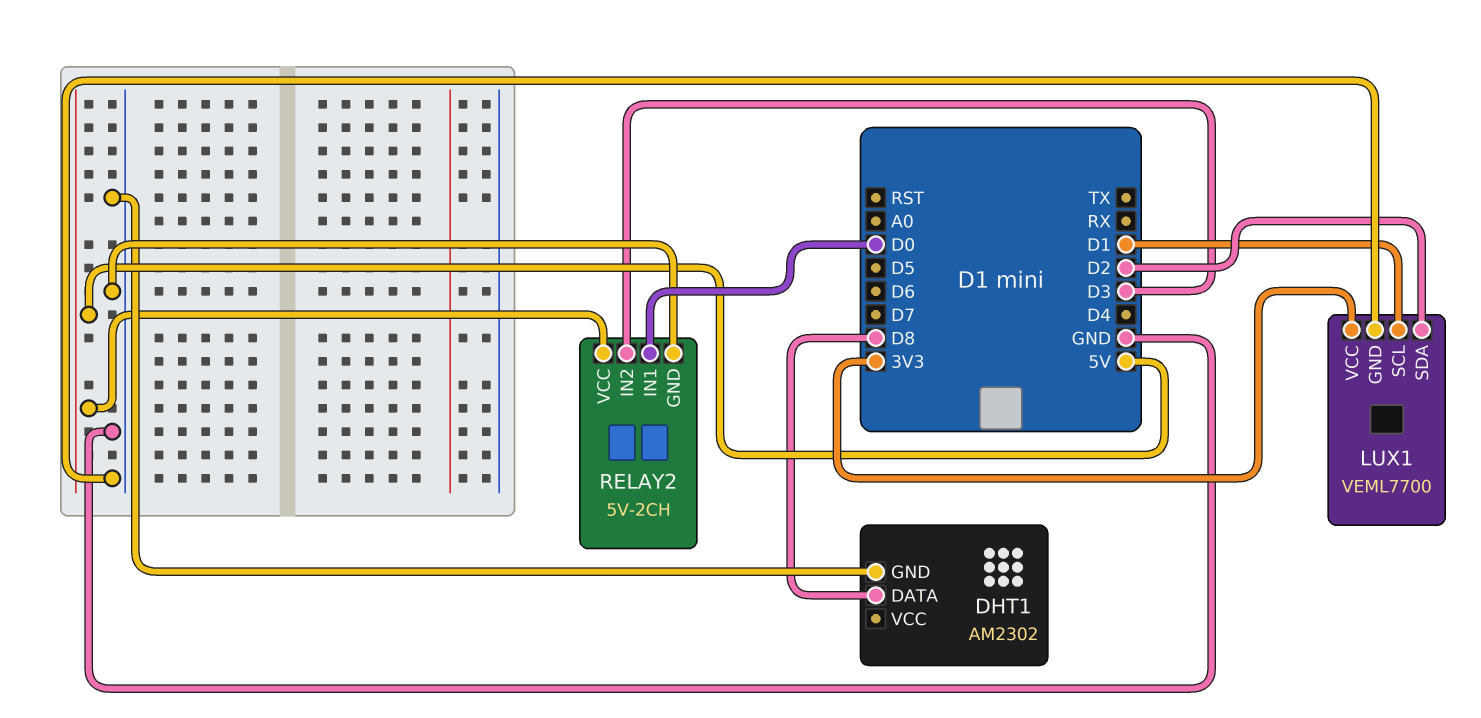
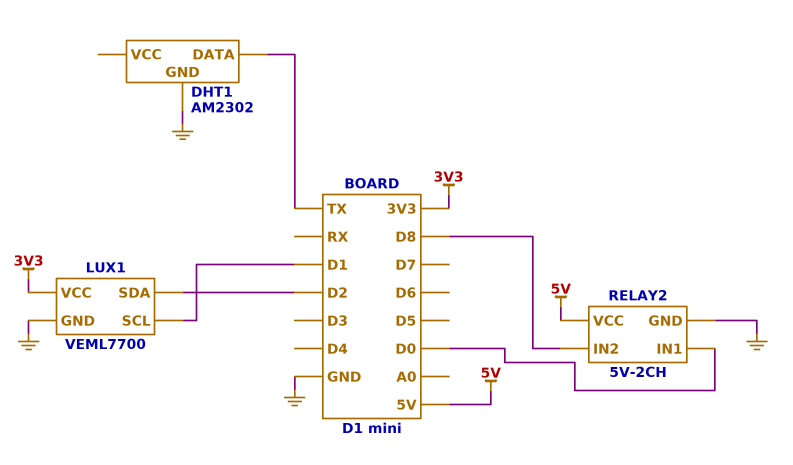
DHT1 pin DATA: D8 -> TX
RELAY2 pin IN2: D3 -> D8

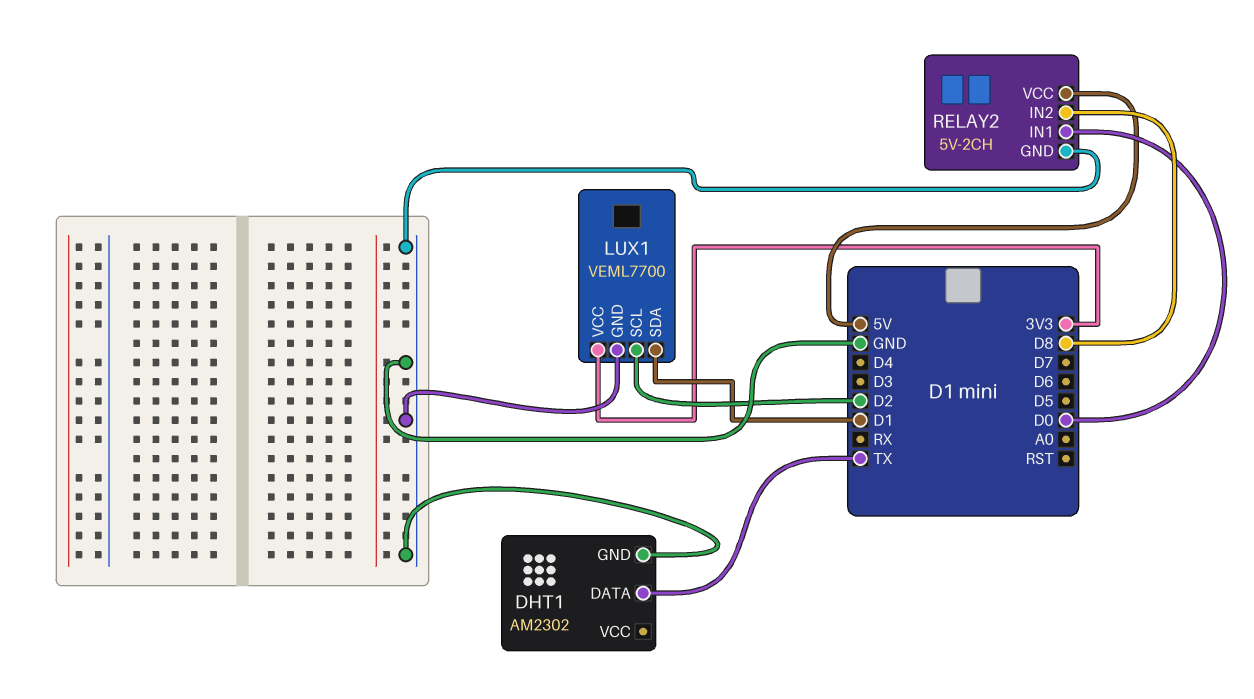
LUX1 pin SCL: D1 -> D2
LUX1 pin SDA: D2 -> D1

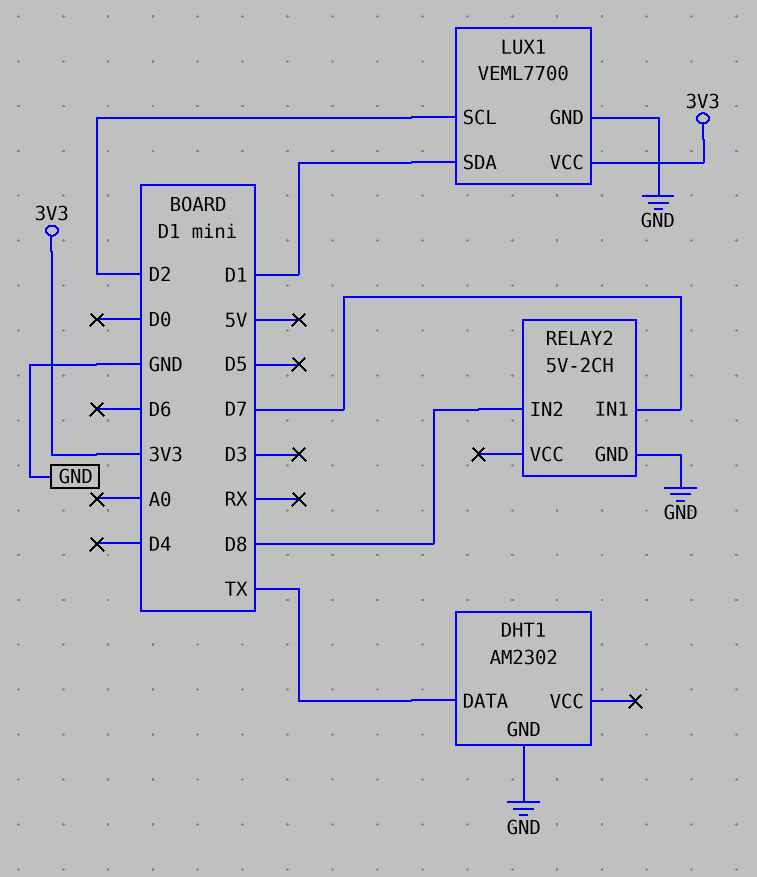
RELAY2 pin IN1: D0 -> D7
RELAY2 pin VCC: 5V -> none

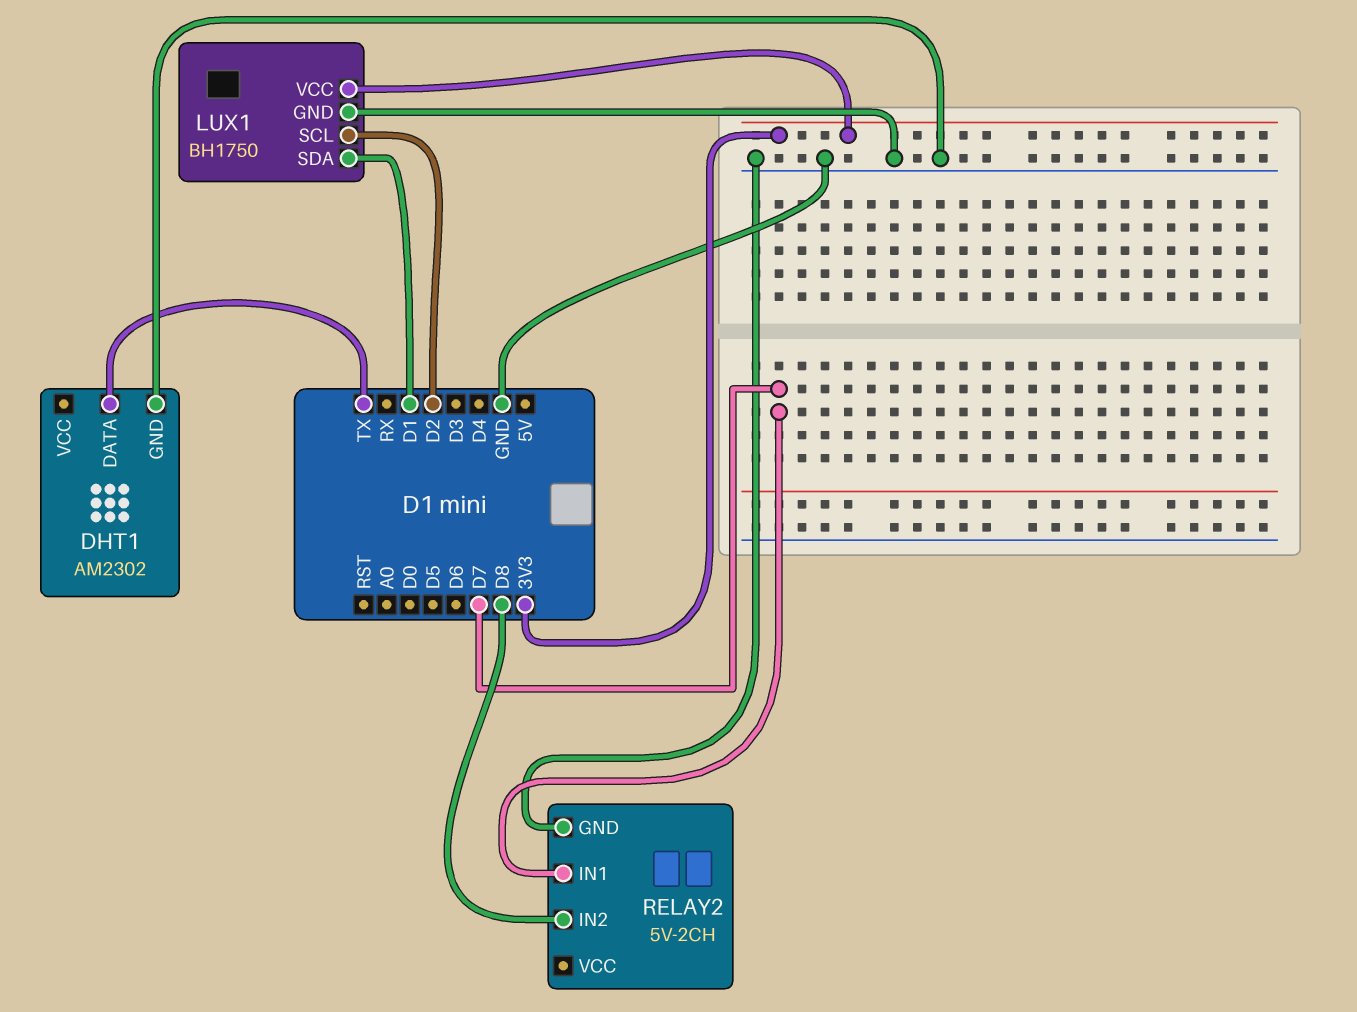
LUX1: VEML7700 -> BH1750

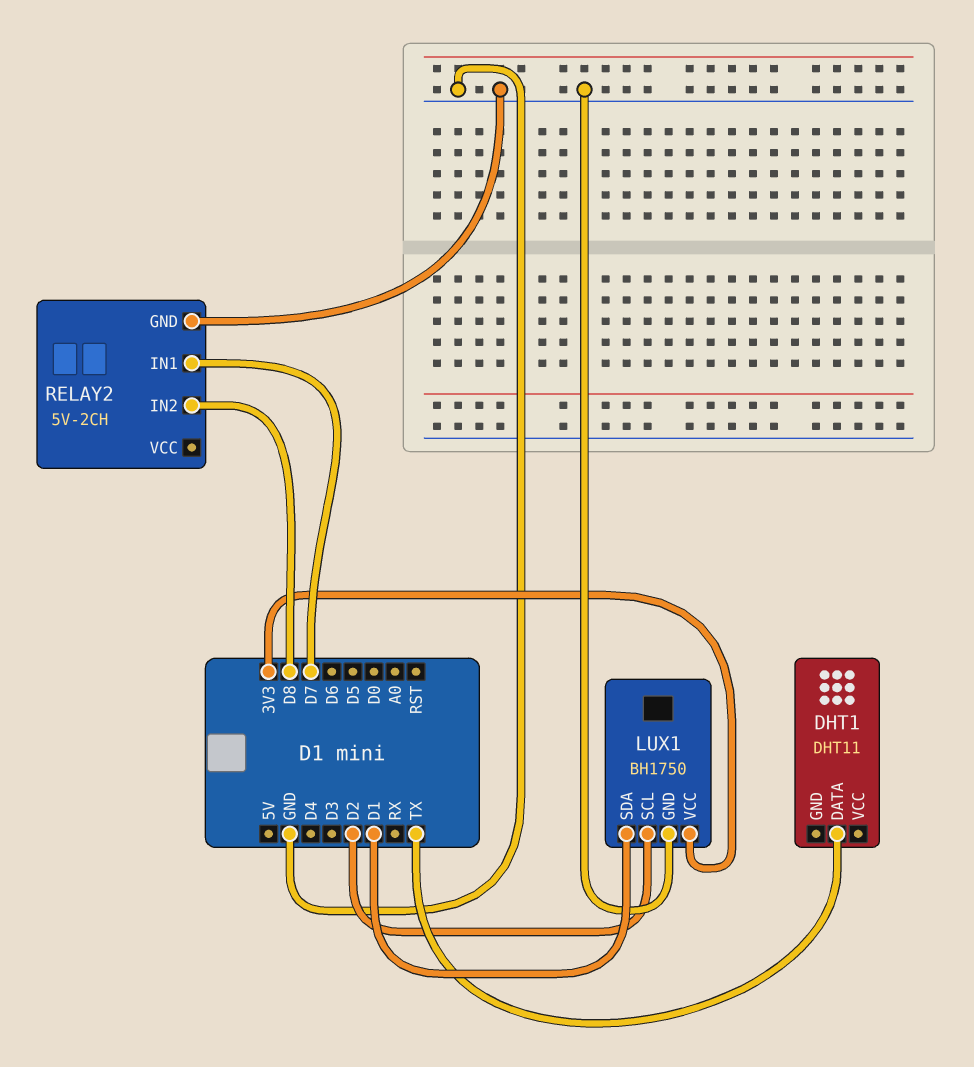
DHT1: AM2302 -> DHT11
DHT1 pin GND: GND -> none

